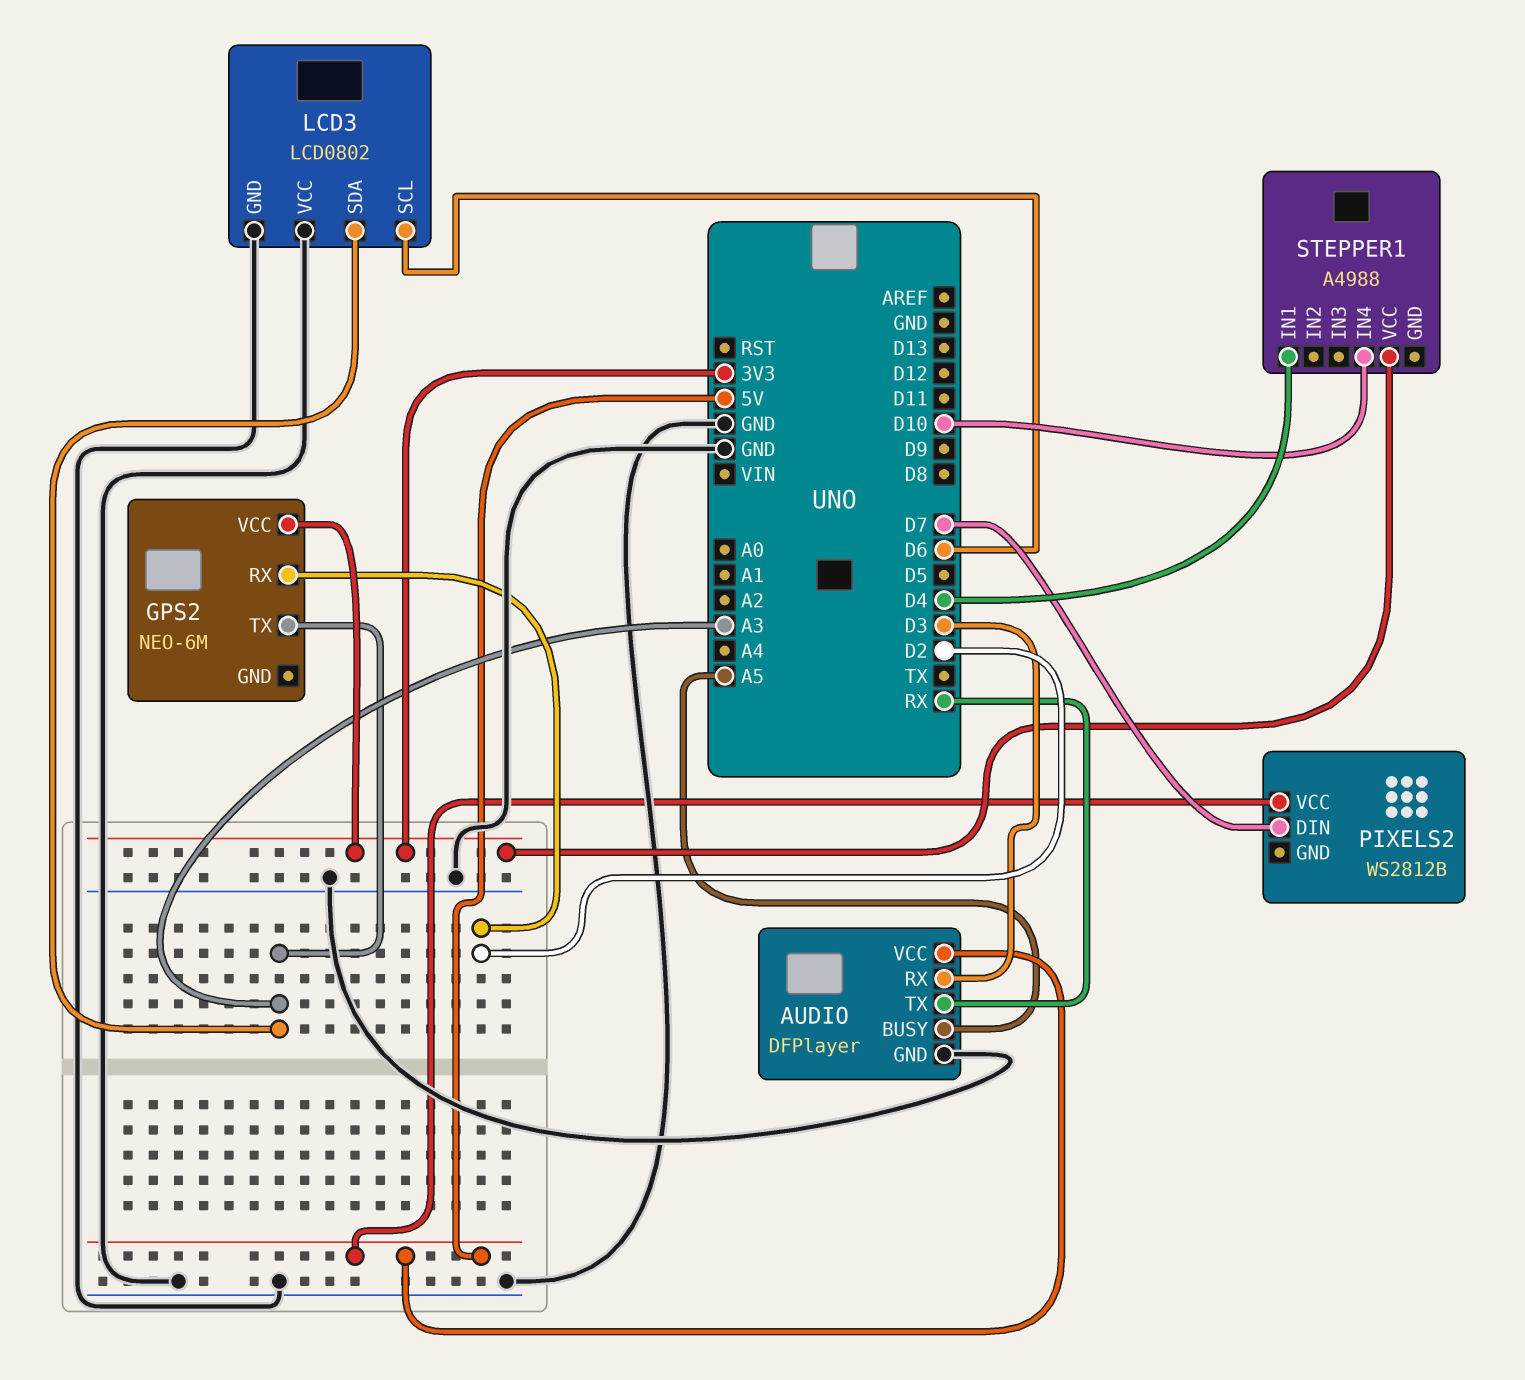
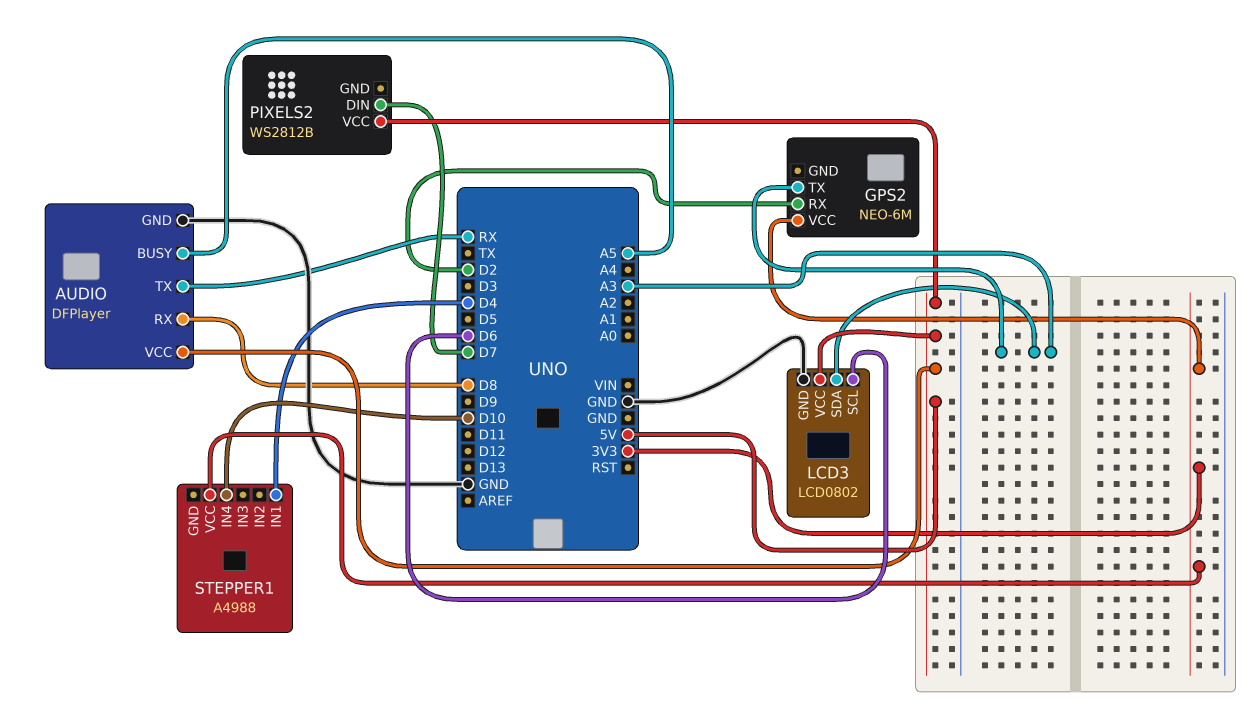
AUDIO pin RX: D3 -> D8
LCD3 pin VCC: GND -> 5V

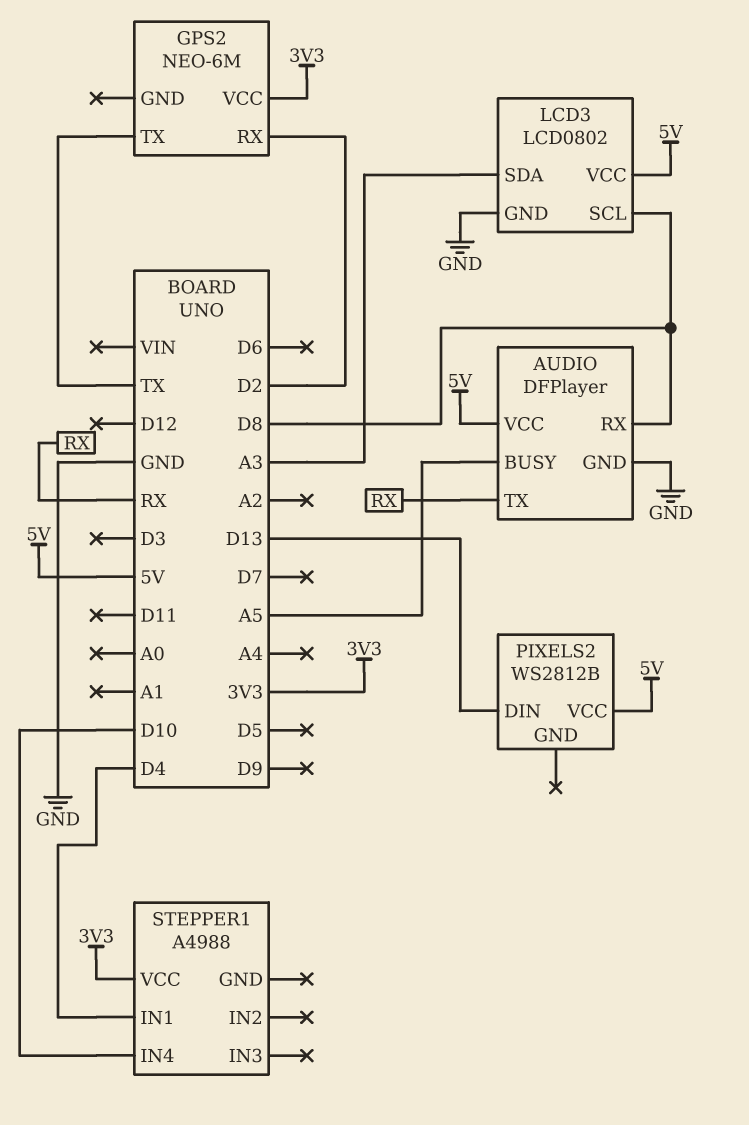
GPS2 pin TX: A3 -> TX
LCD3 pin SCL: D6 -> D8
PIXELS2 pin DIN: D7 -> D13

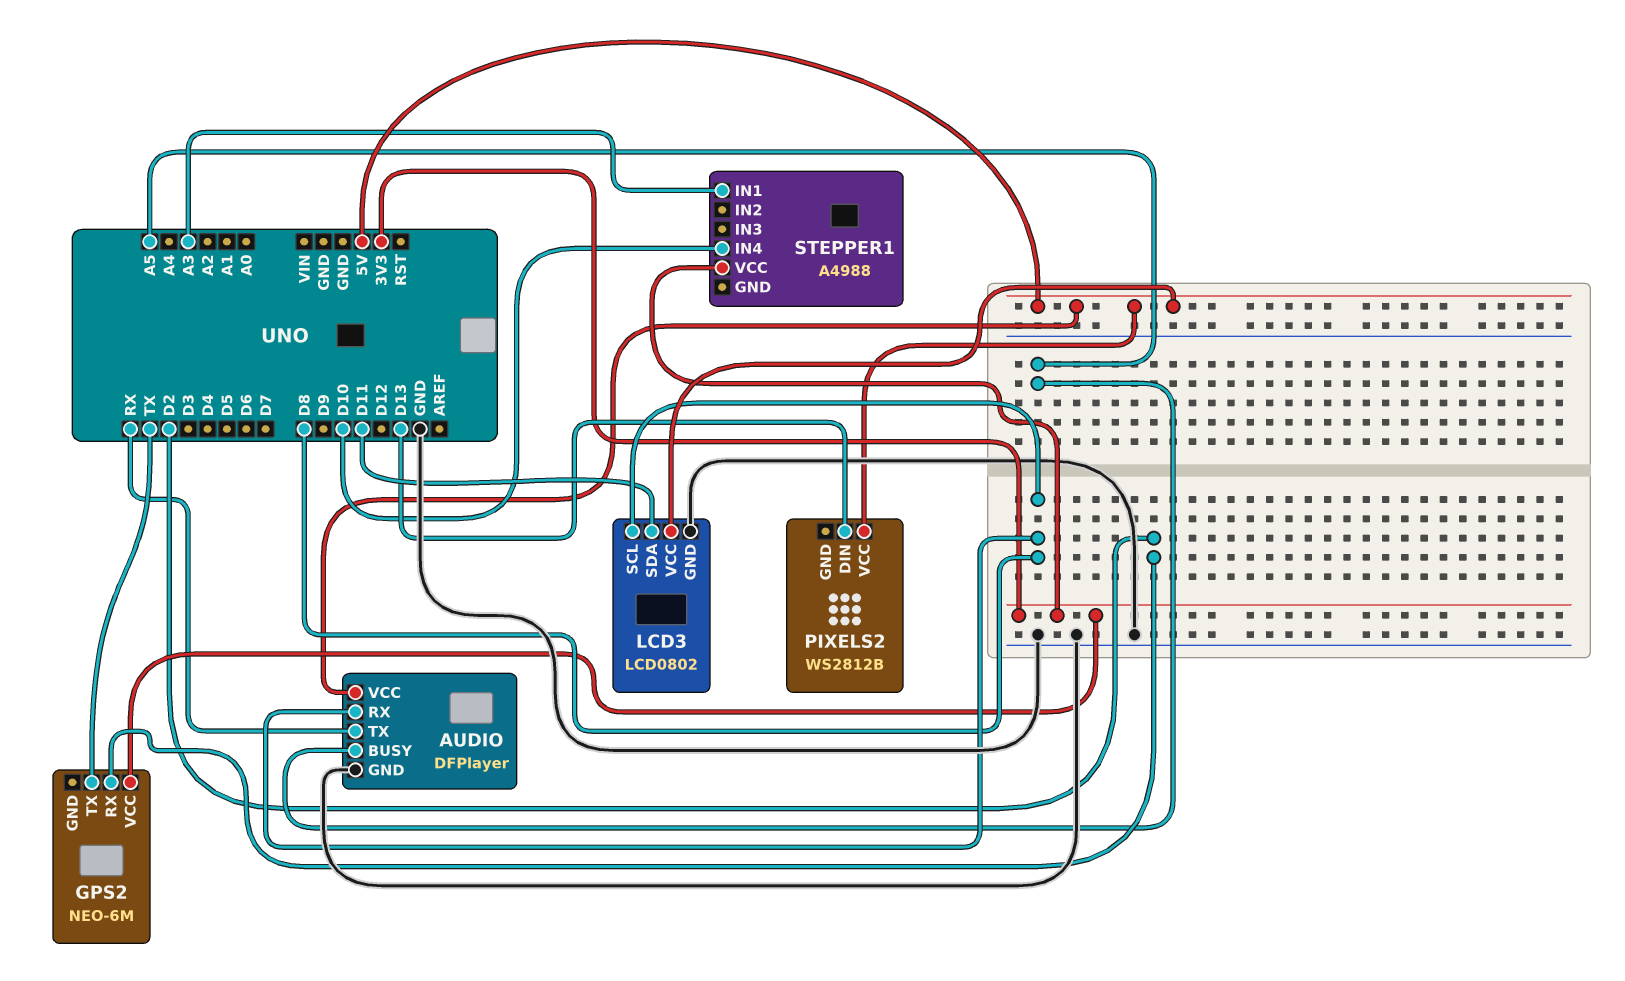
LCD3 pin SDA: A3 -> D11
STEPPER1 pin IN1: D4 -> A3

